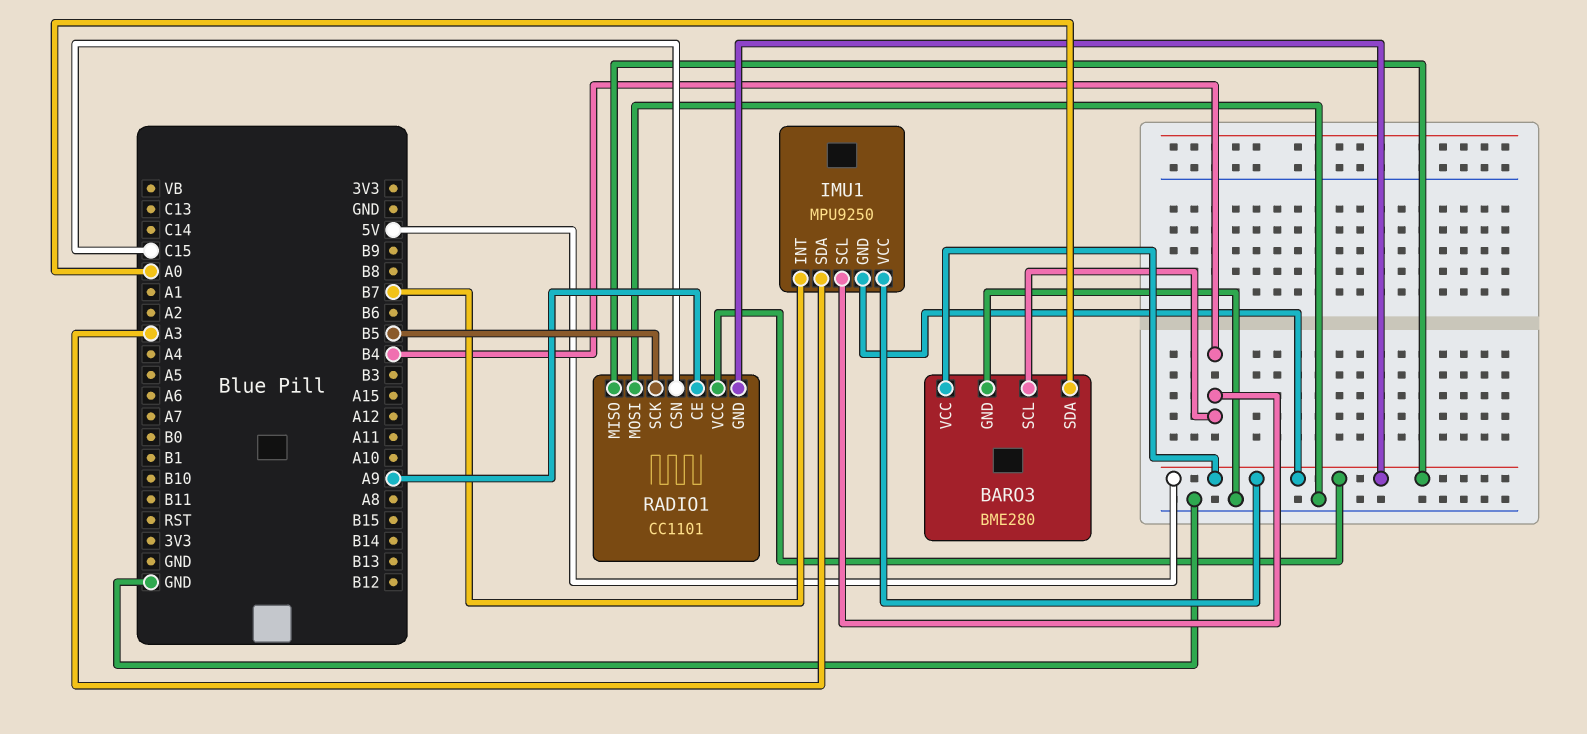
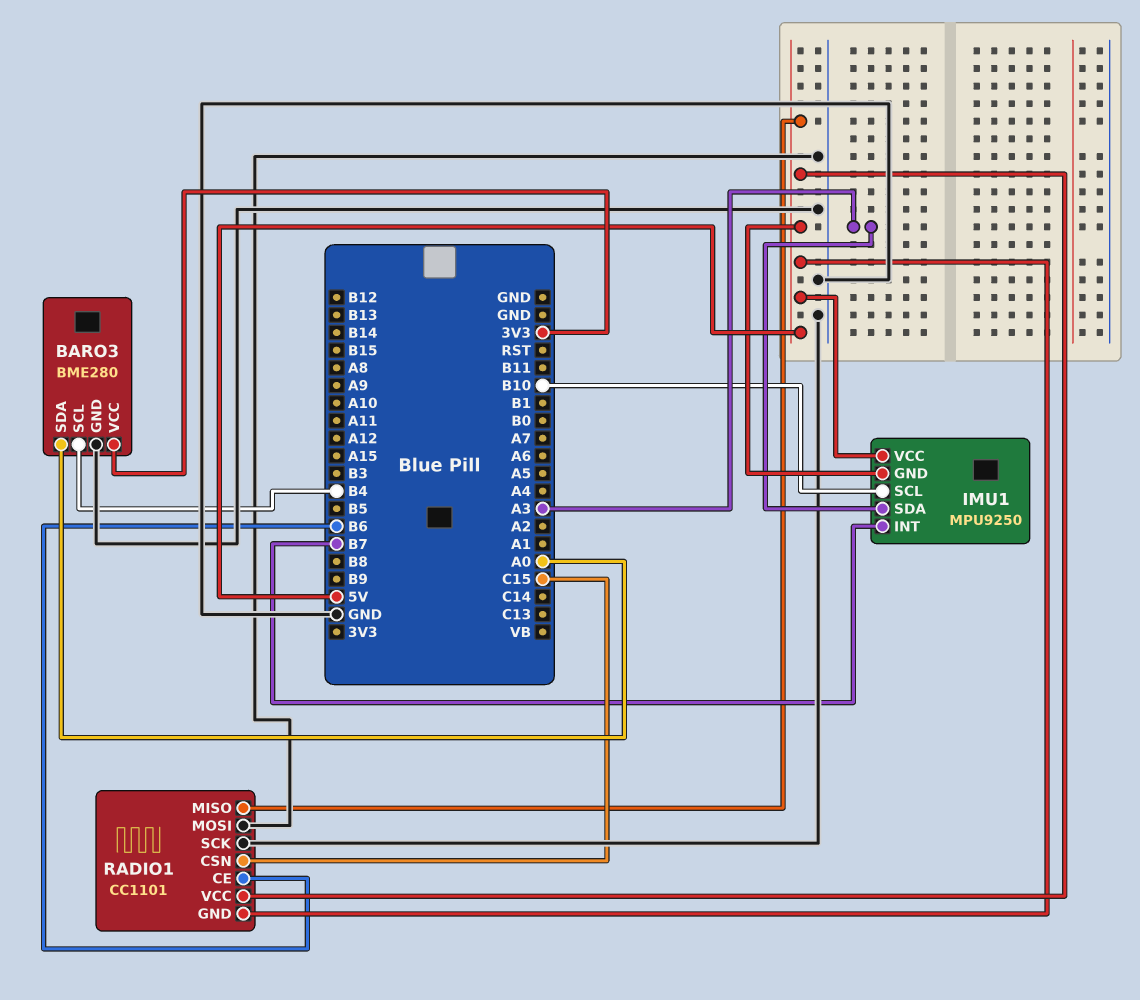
BARO3 pin VCC: 5V -> 3V3
IMU1 pin SCL: B4 -> B10
RADIO1 pin CE: A9 -> B6
RADIO1 pin SCK: B5 -> GND

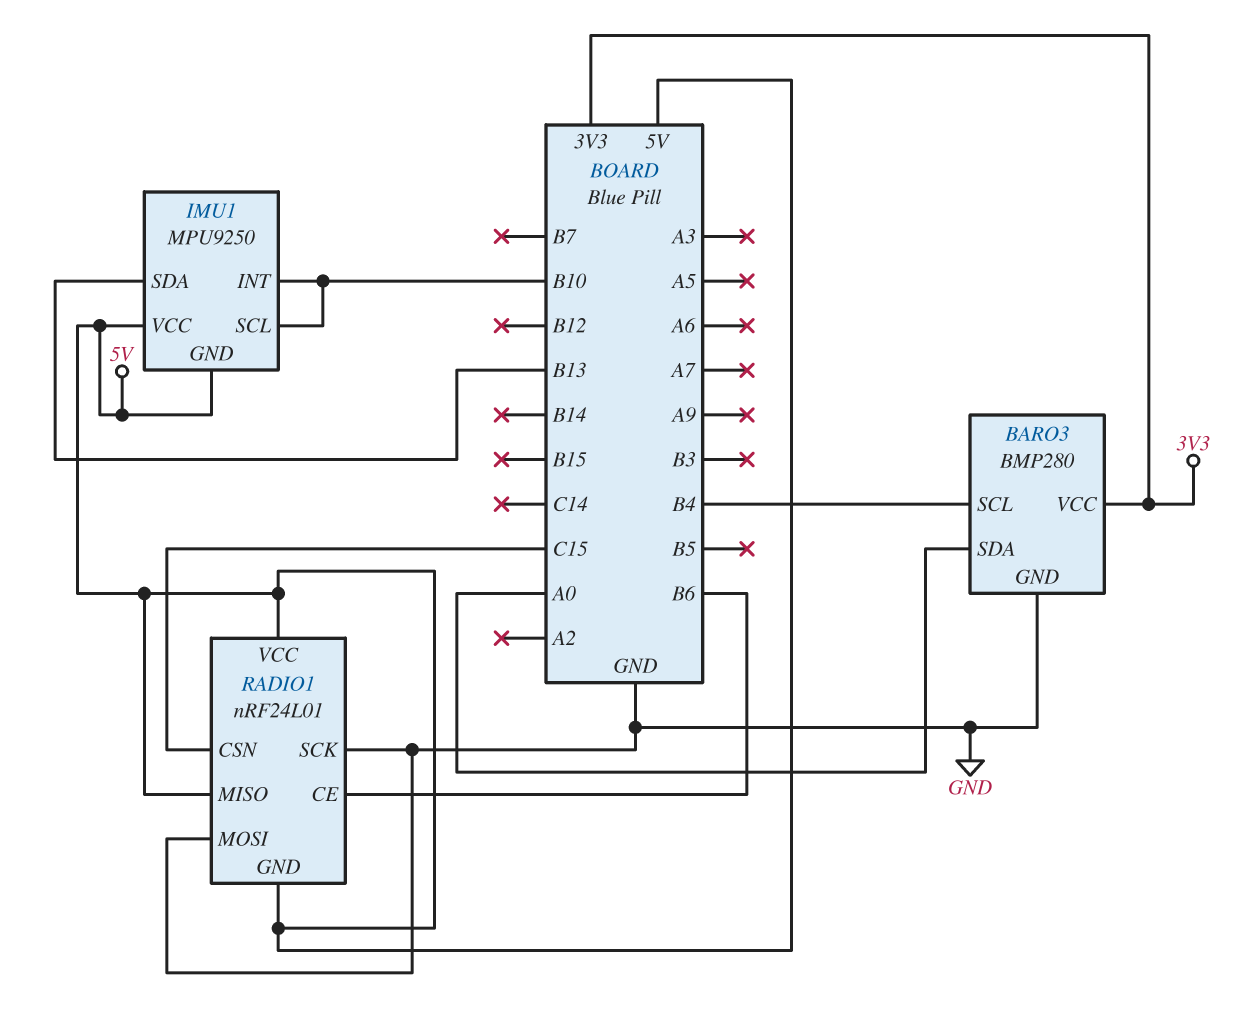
BARO3: BME280 -> BMP280
IMU1 pin INT: B7 -> B10
IMU1 pin SDA: A3 -> B13
RADIO1: CC1101 -> nRF24L01

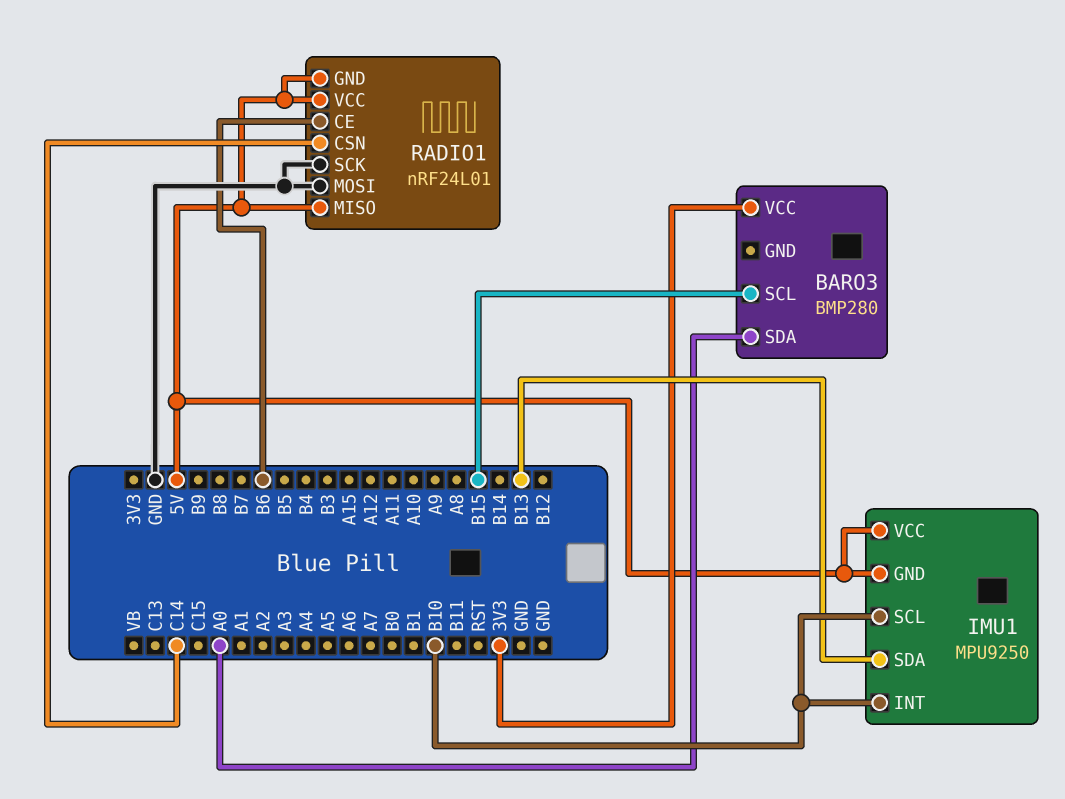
BARO3 pin GND: GND -> none
BARO3 pin SCL: B4 -> B15
RADIO1 pin CSN: C15 -> C14

